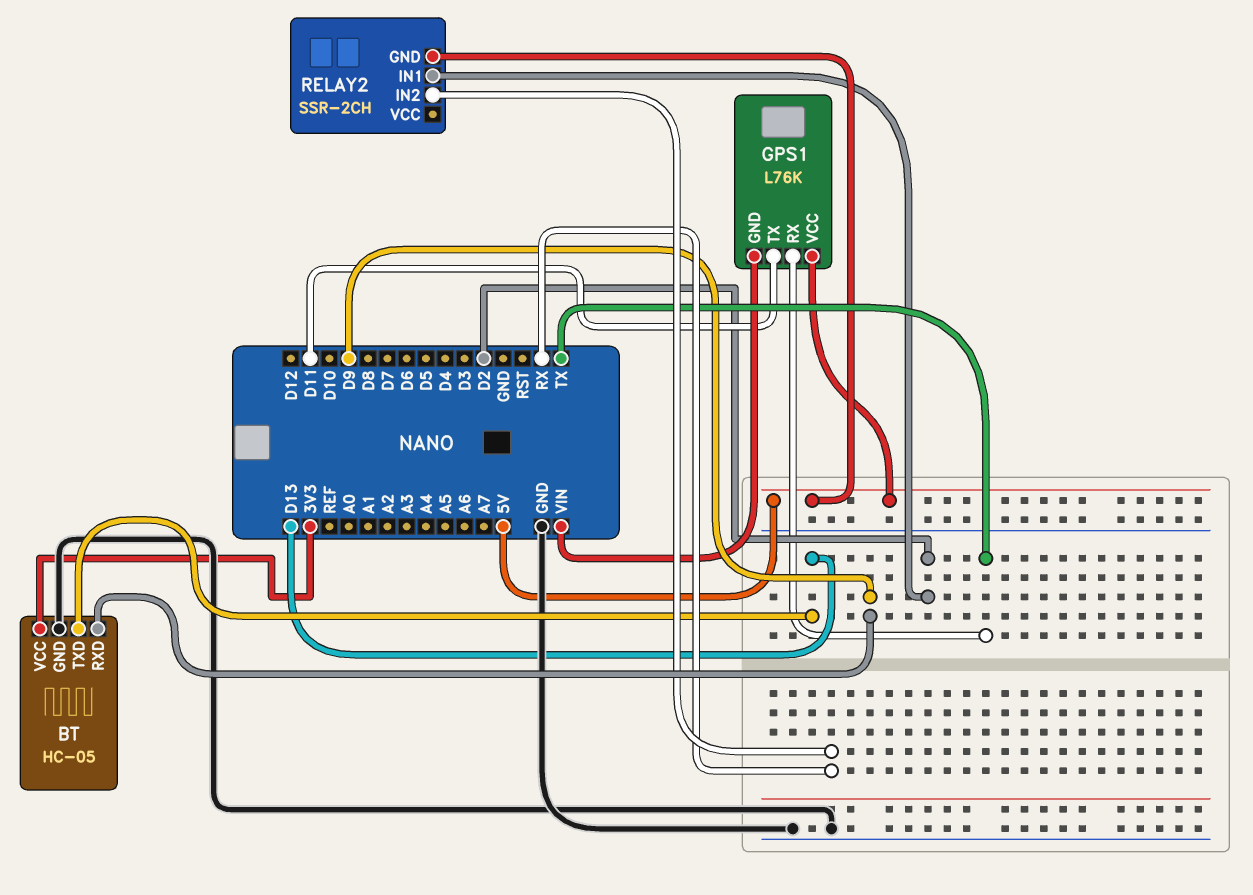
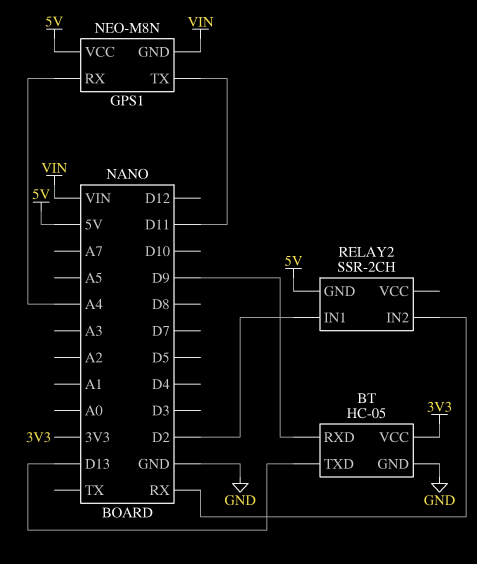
GPS1: L76K -> NEO-M8N
GPS1 pin RX: TX -> A4

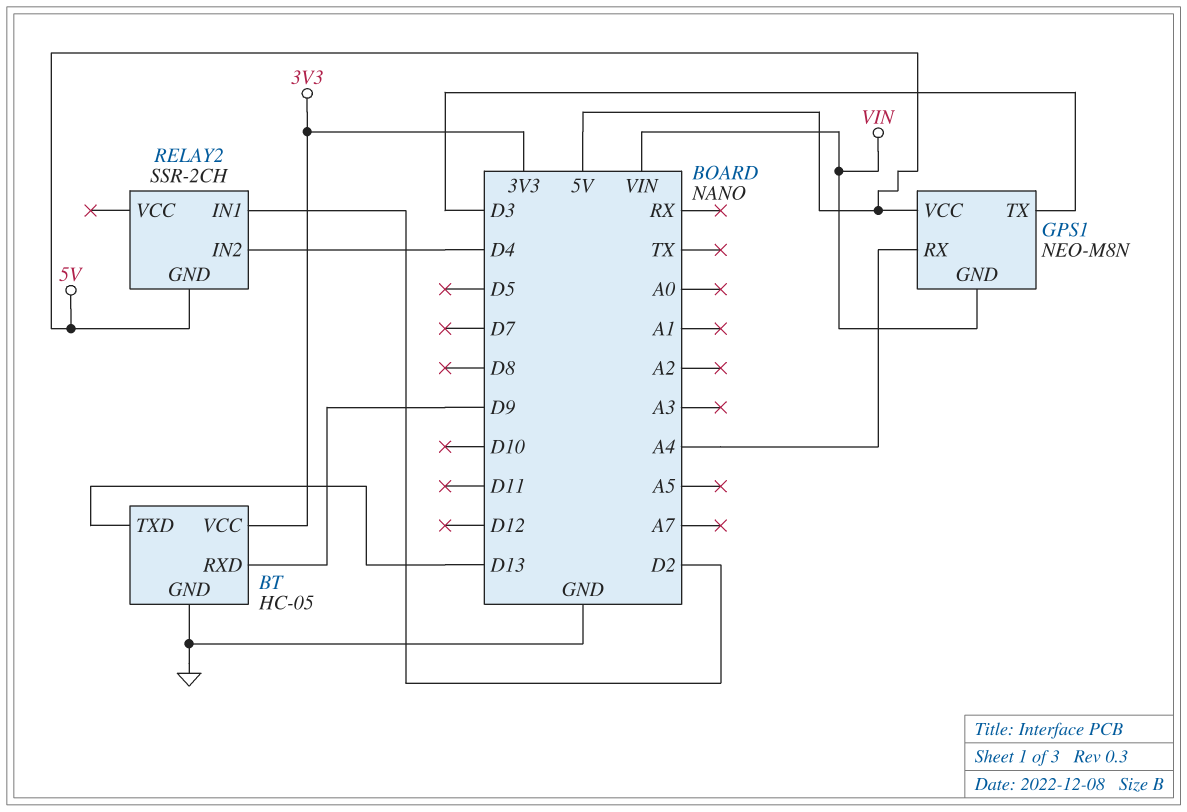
GPS1 pin TX: D11 -> D3
RELAY2 pin IN2: RX -> D4

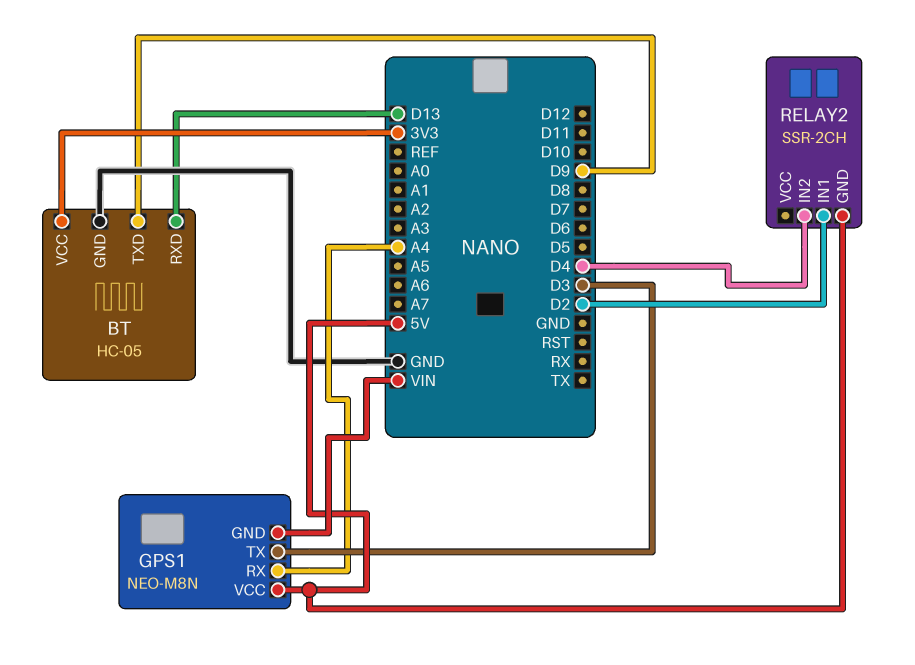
BT pin RXD: D9 -> D13
BT pin TXD: D13 -> D9

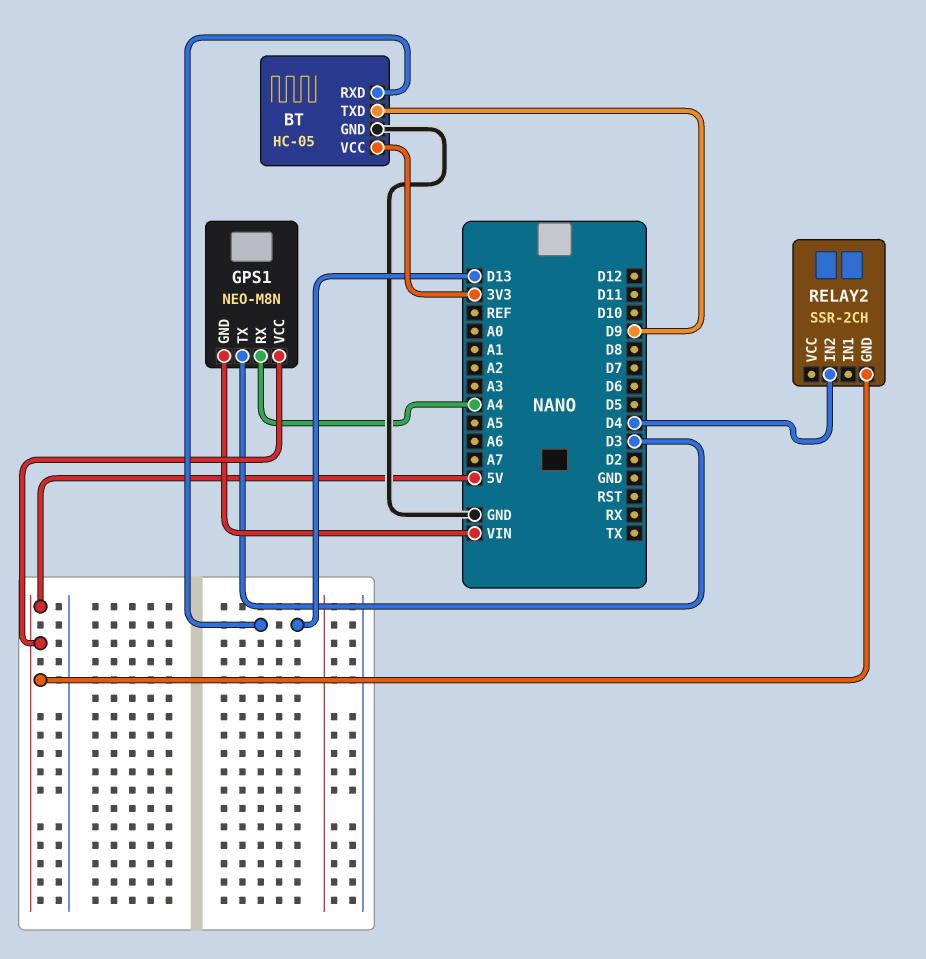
RELAY2 pin IN1: D2 -> none

